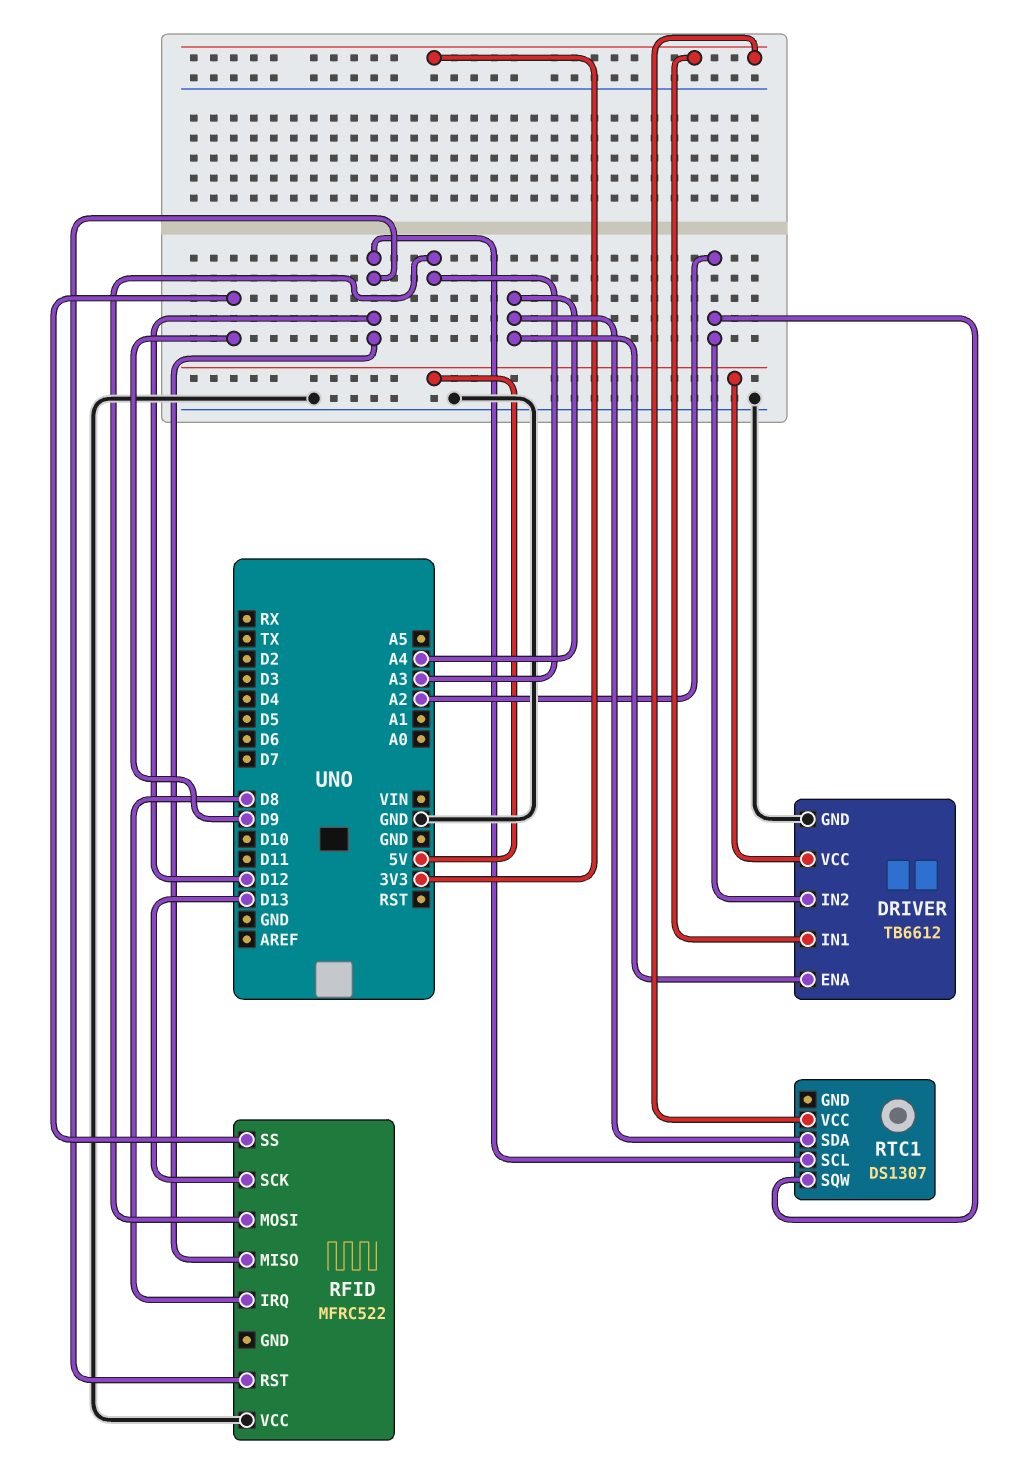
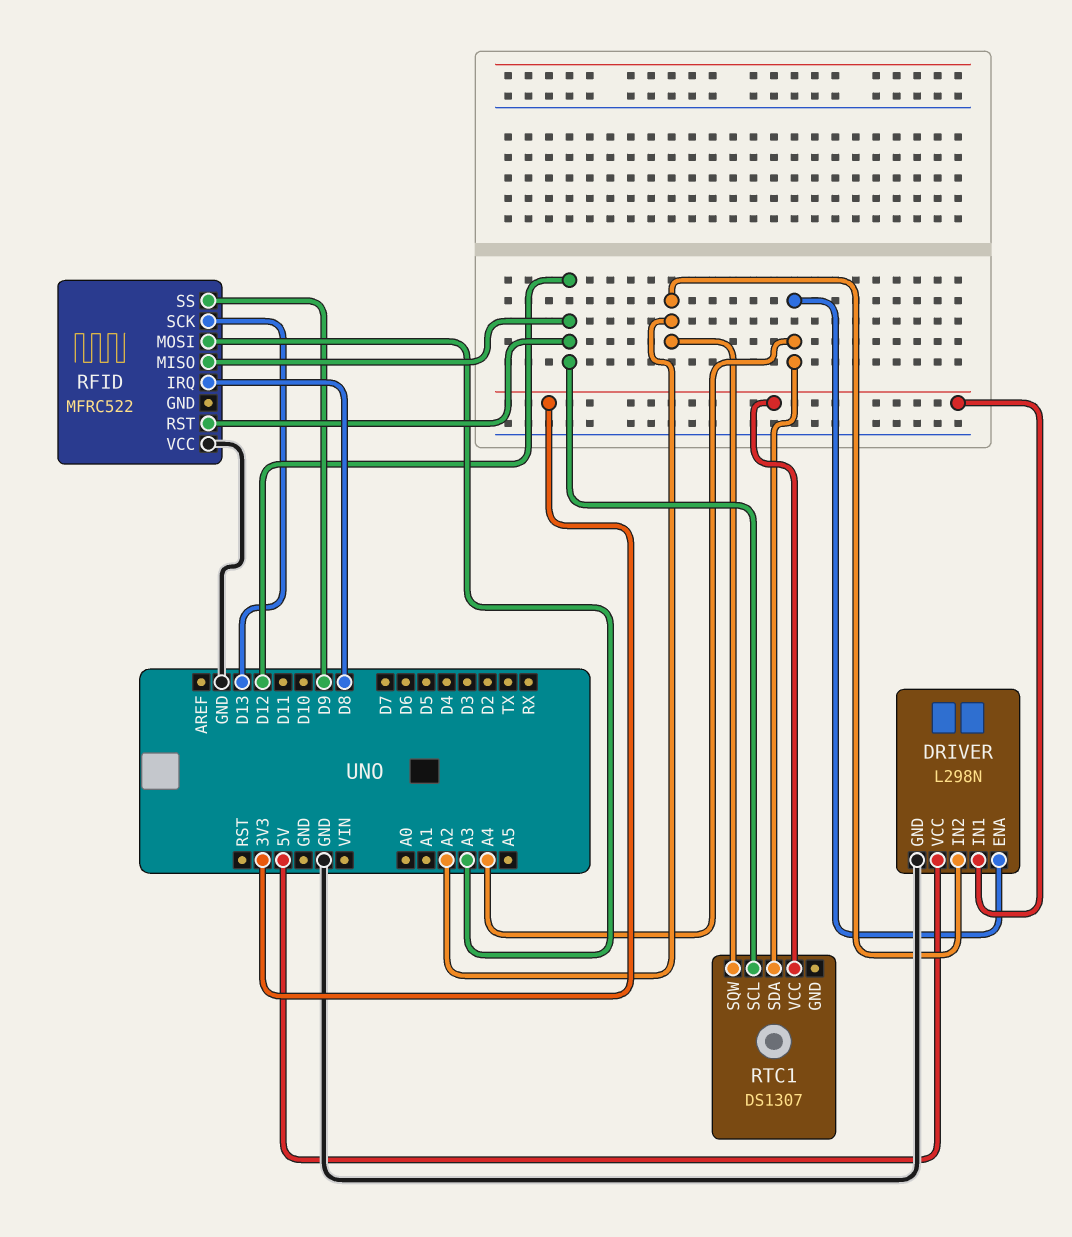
DRIVER: TB6612 -> L298N

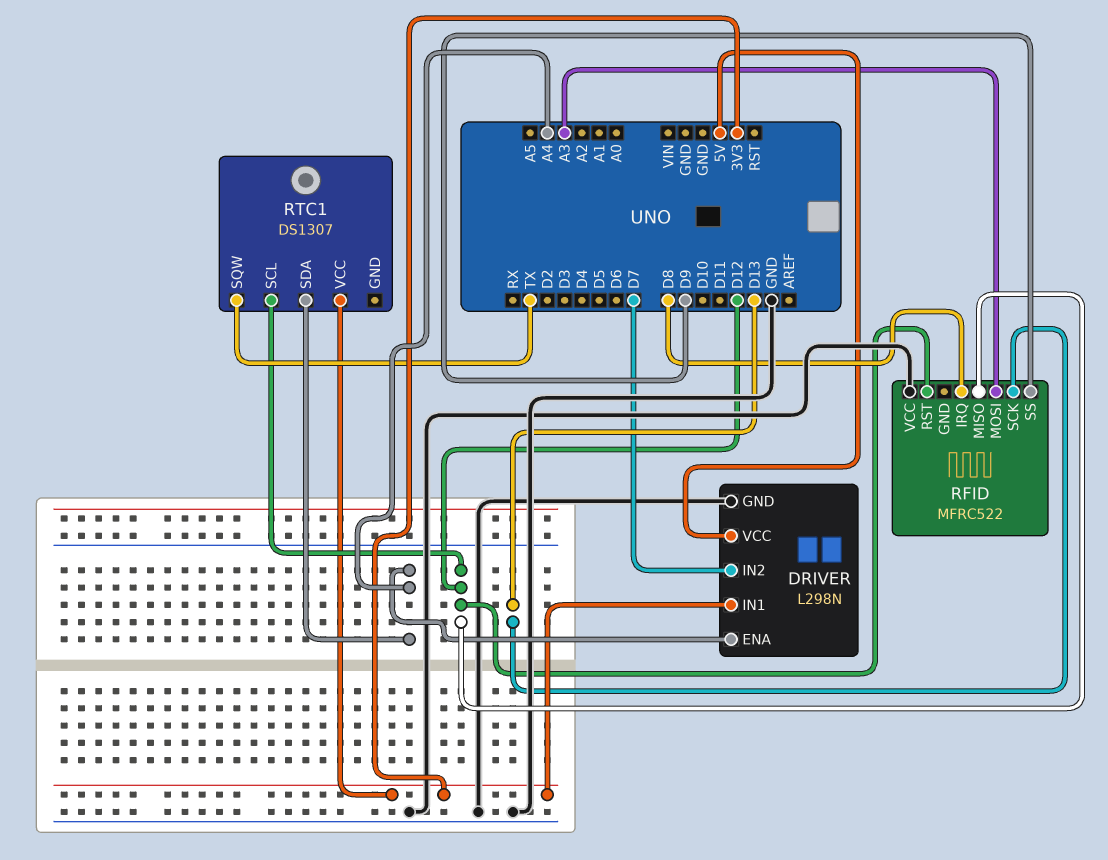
DRIVER pin IN2: A2 -> D7
RTC1 pin SQW: A2 -> TX

